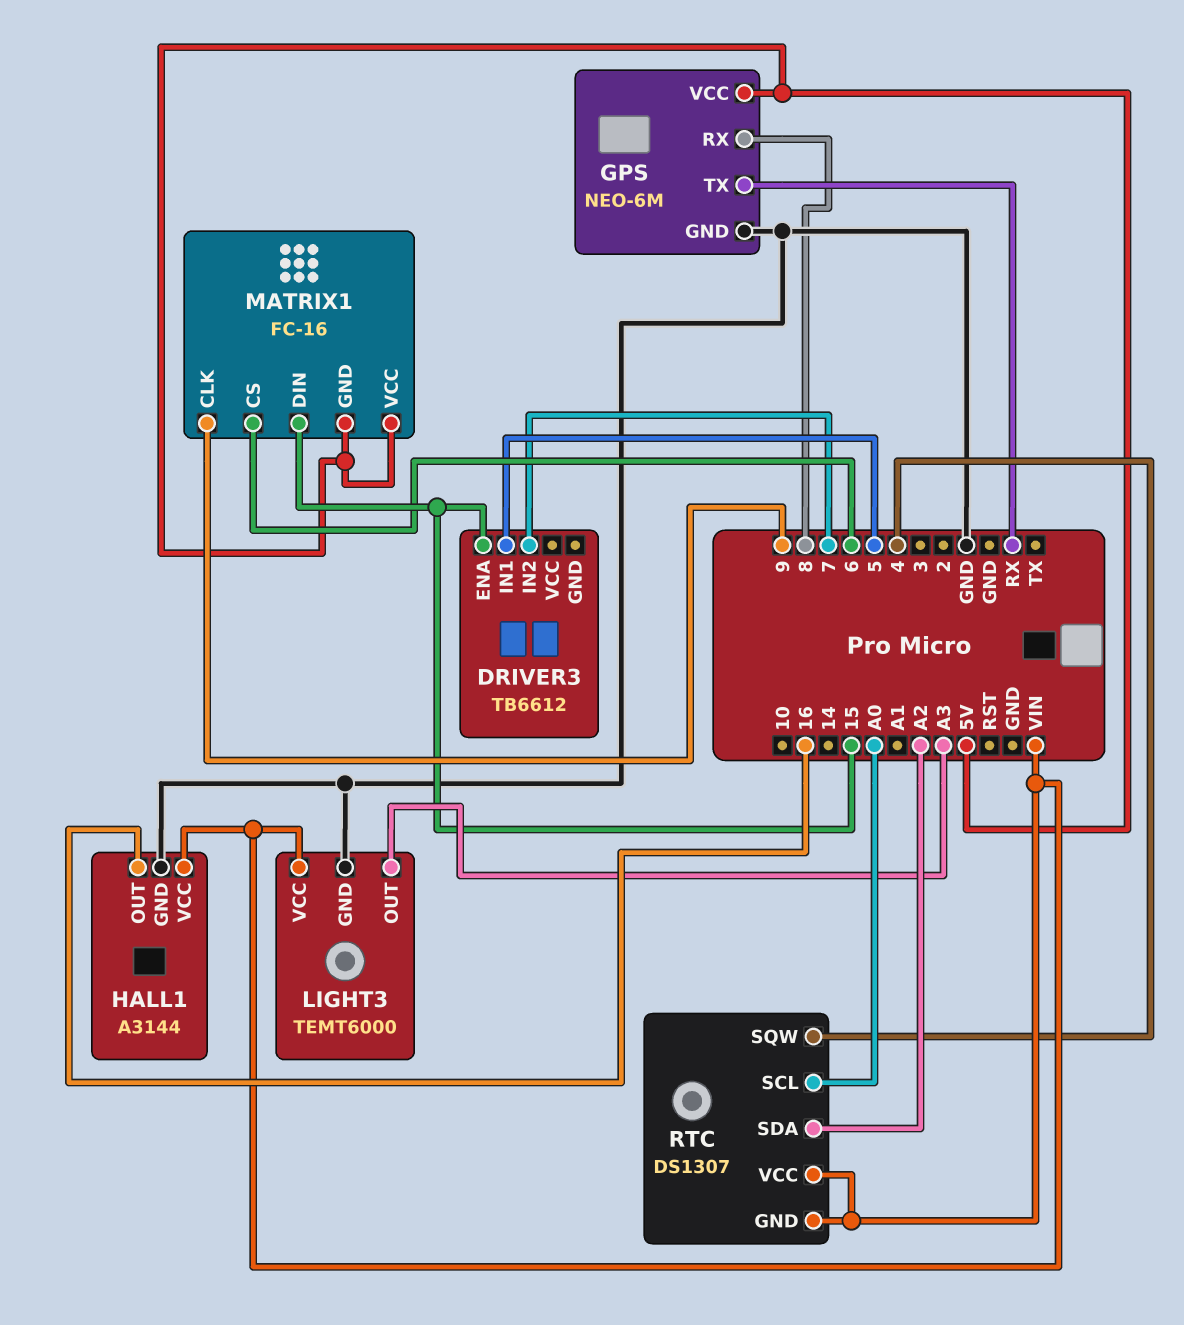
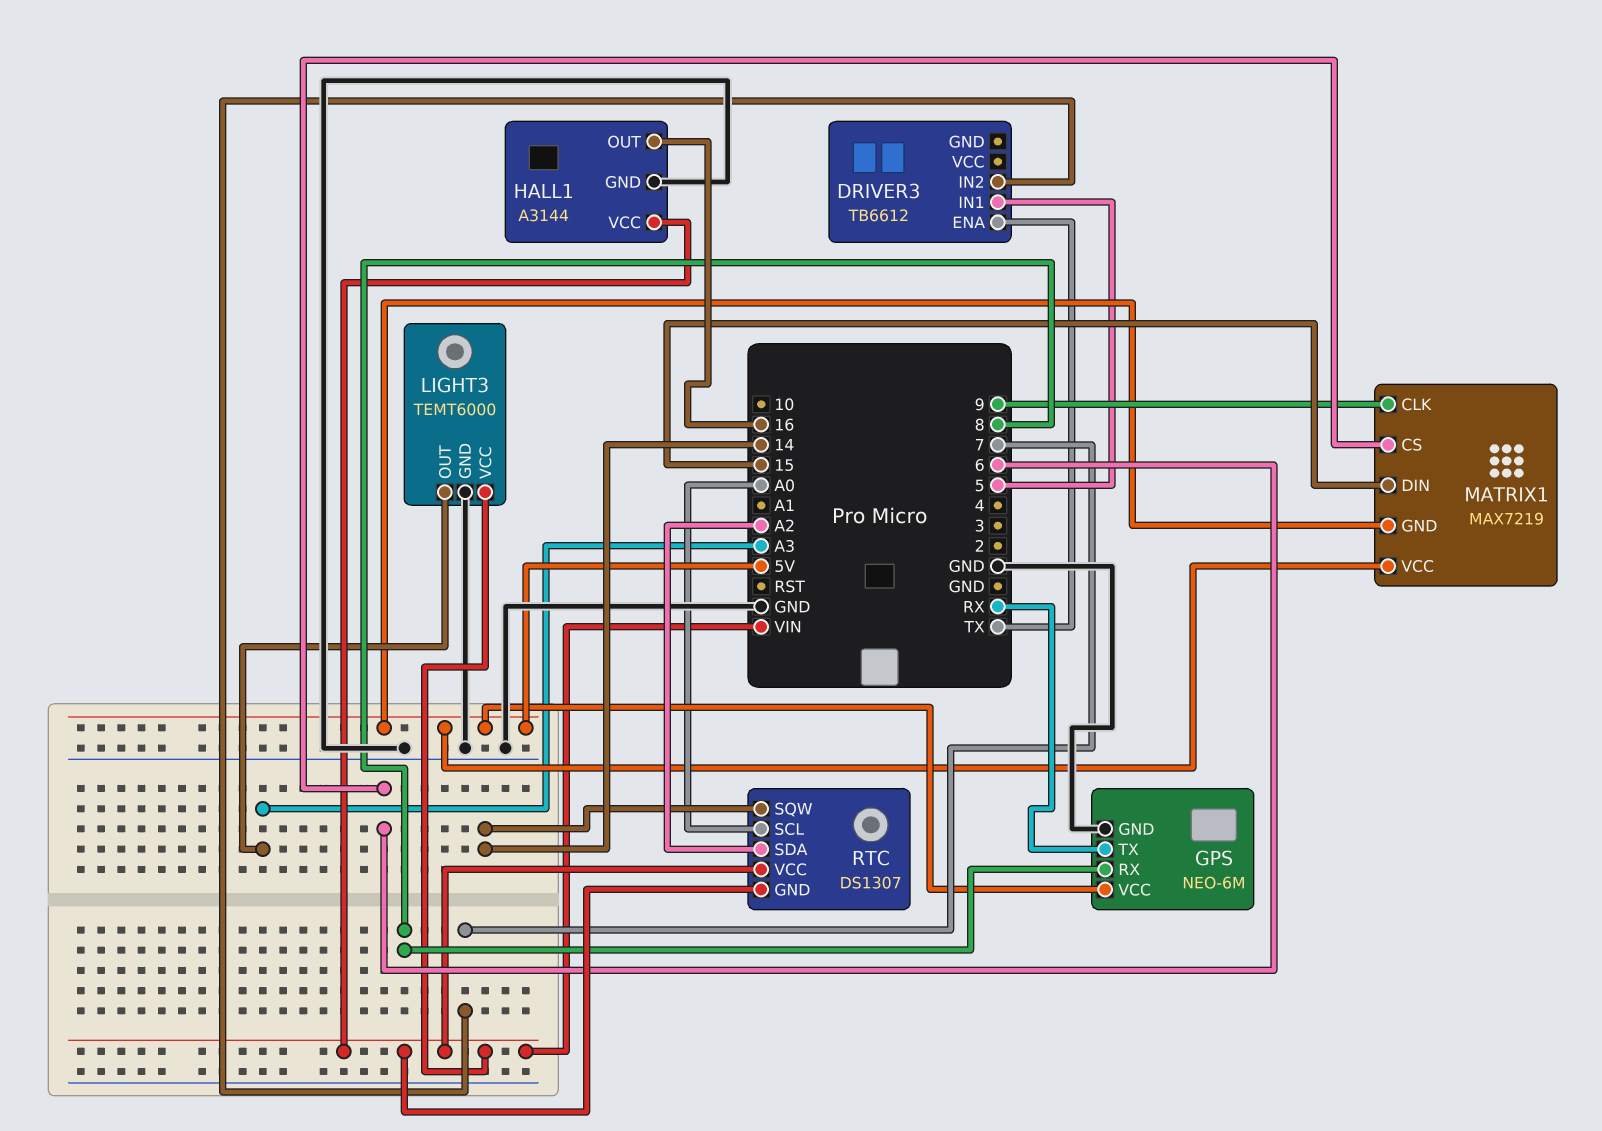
DRIVER3 pin ENA: 15 -> TX
MATRIX1: FC-16 -> MAX7219
RTC pin SQW: 4 -> 14

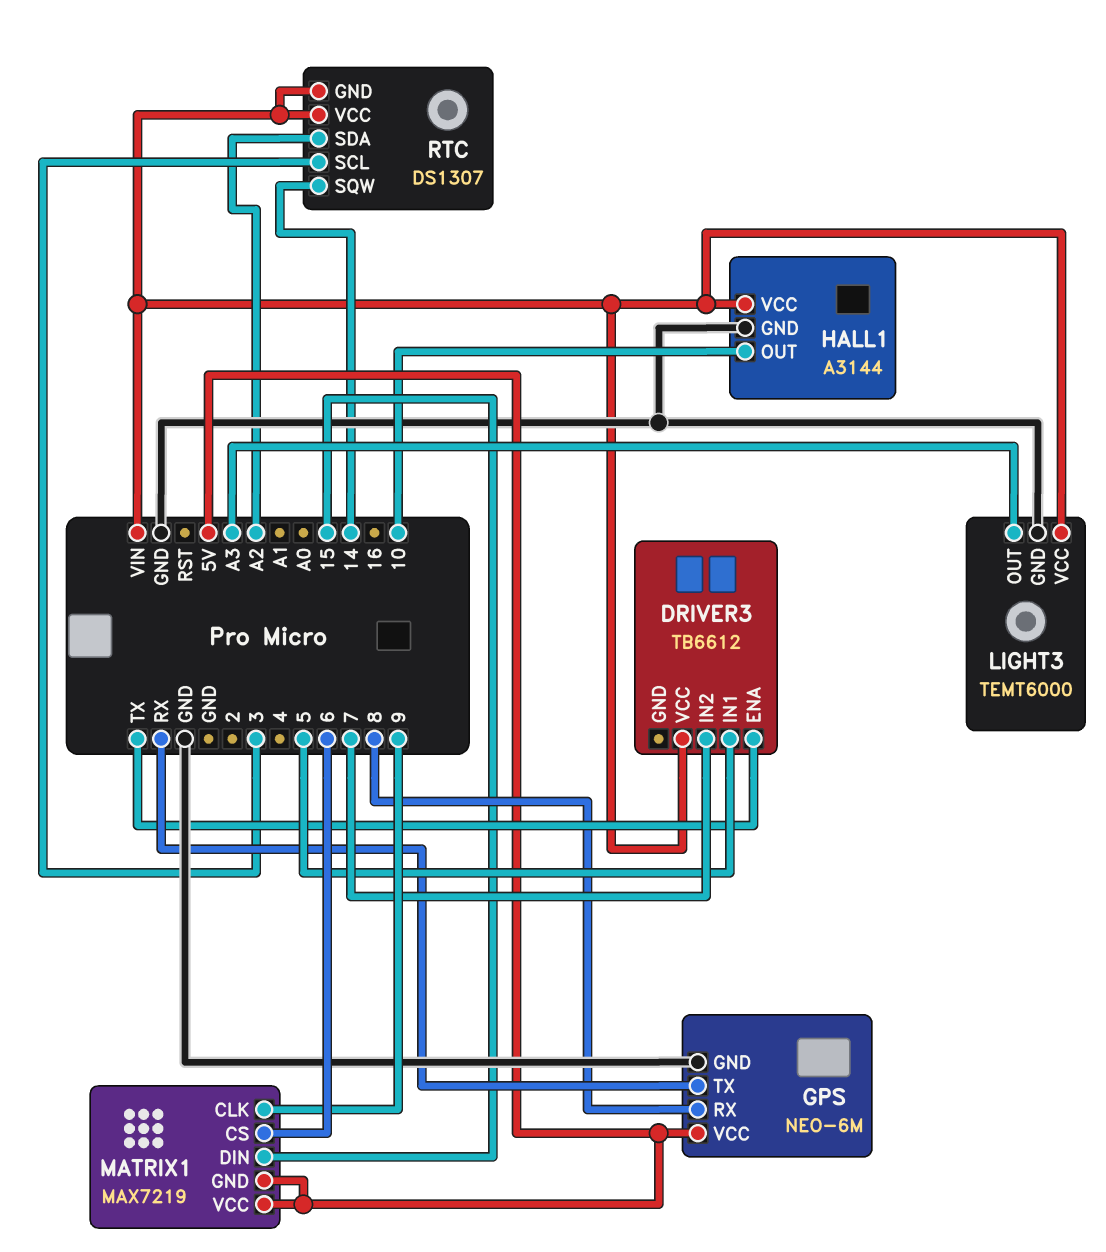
DRIVER3 pin VCC: none -> VIN
HALL1 pin OUT: 16 -> 10
RTC pin SCL: A0 -> 3

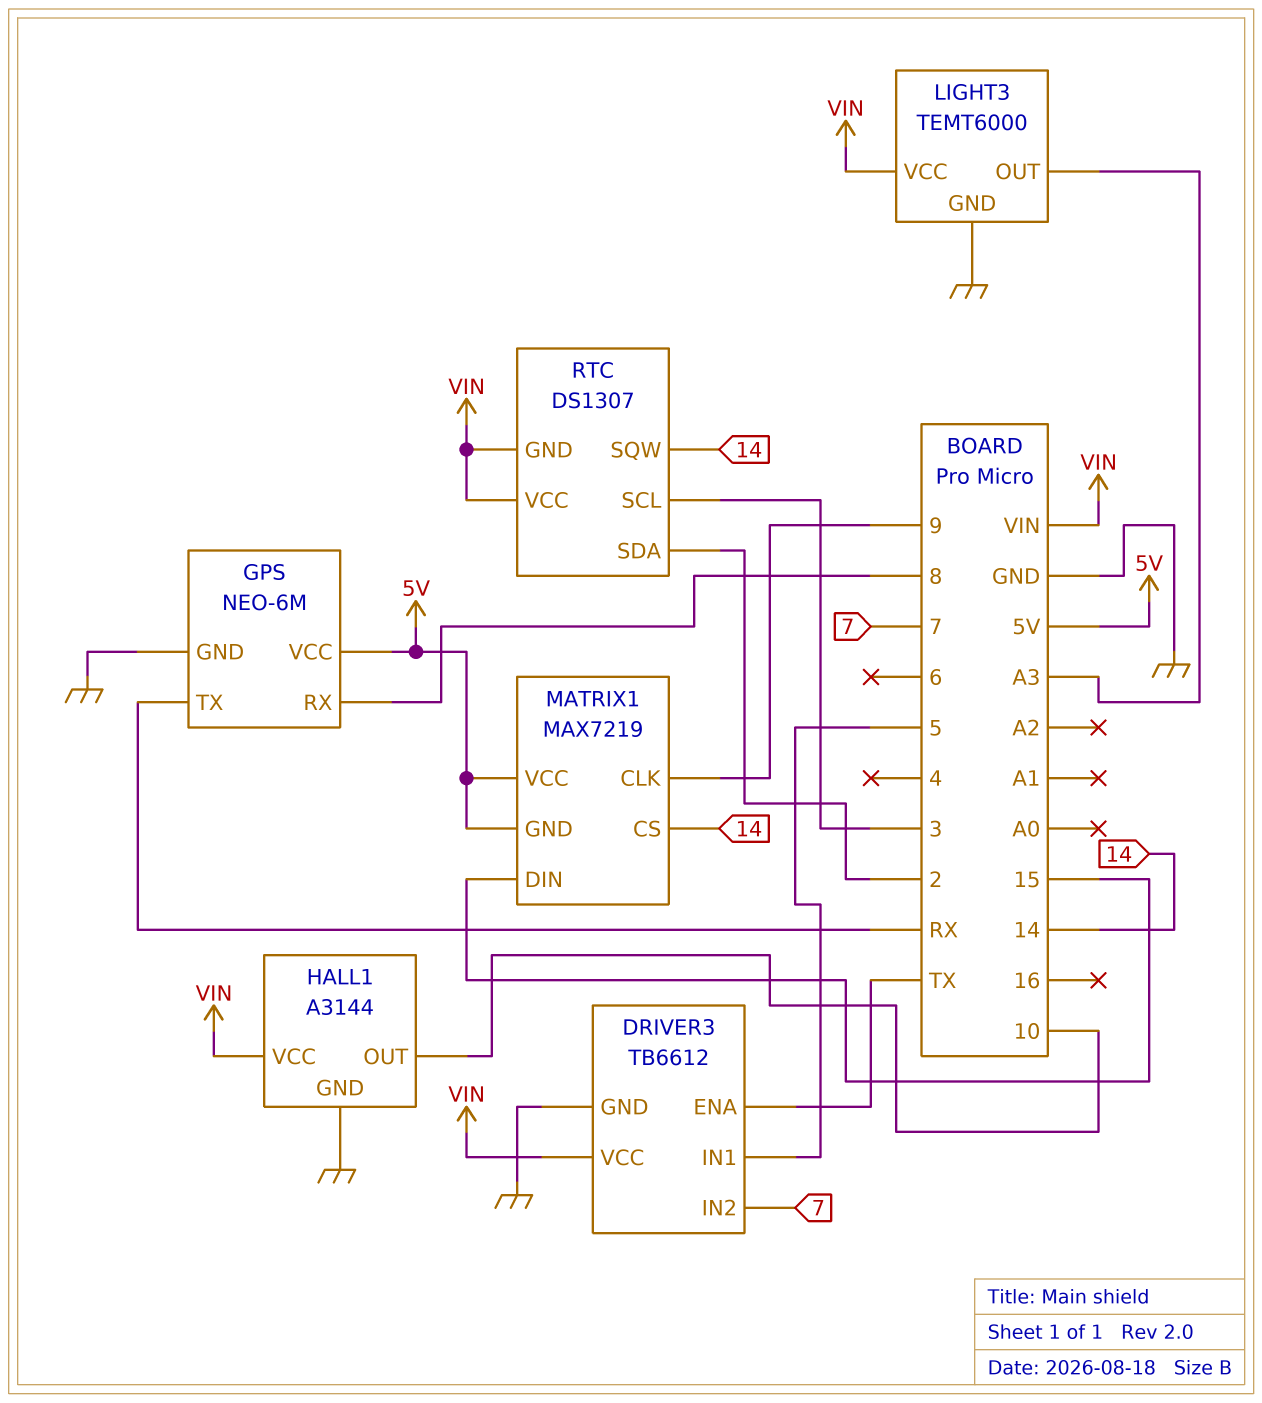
DRIVER3 pin GND: none -> GND
MATRIX1 pin CS: 6 -> 14
RTC pin SDA: A2 -> 2

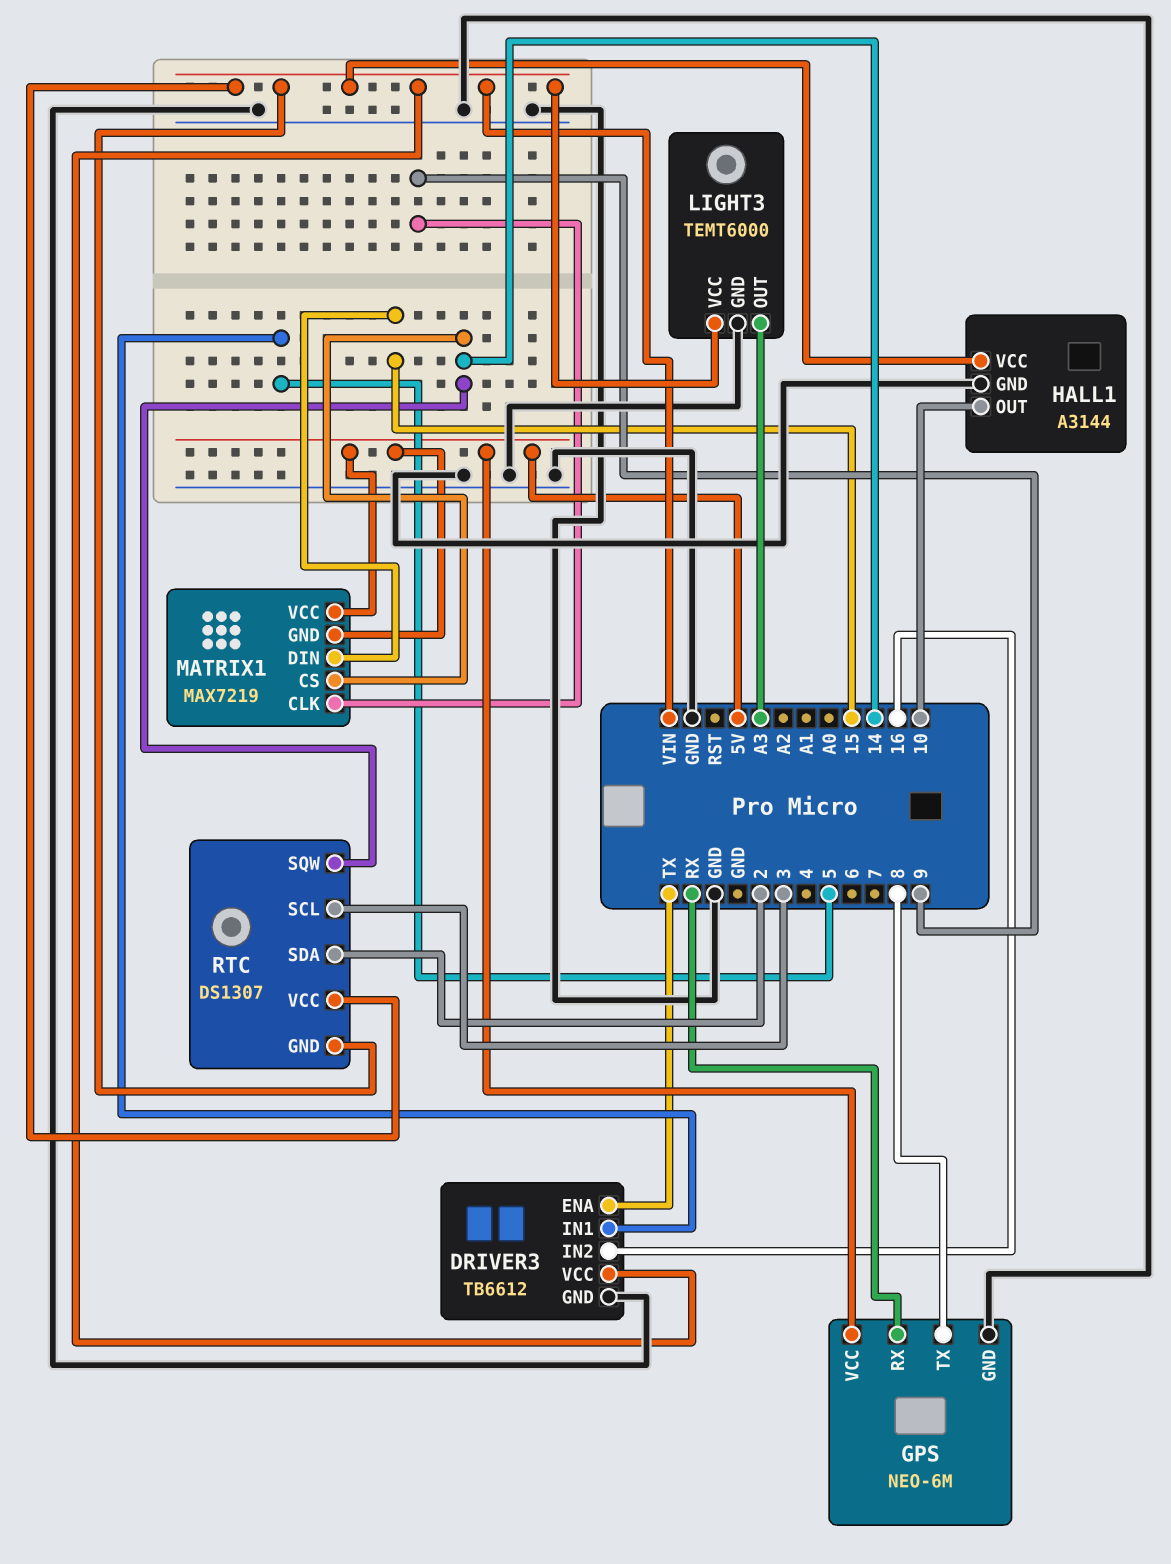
DRIVER3 pin IN2: 7 -> 16
GPS pin RX: 8 -> RX
GPS pin TX: RX -> 8

